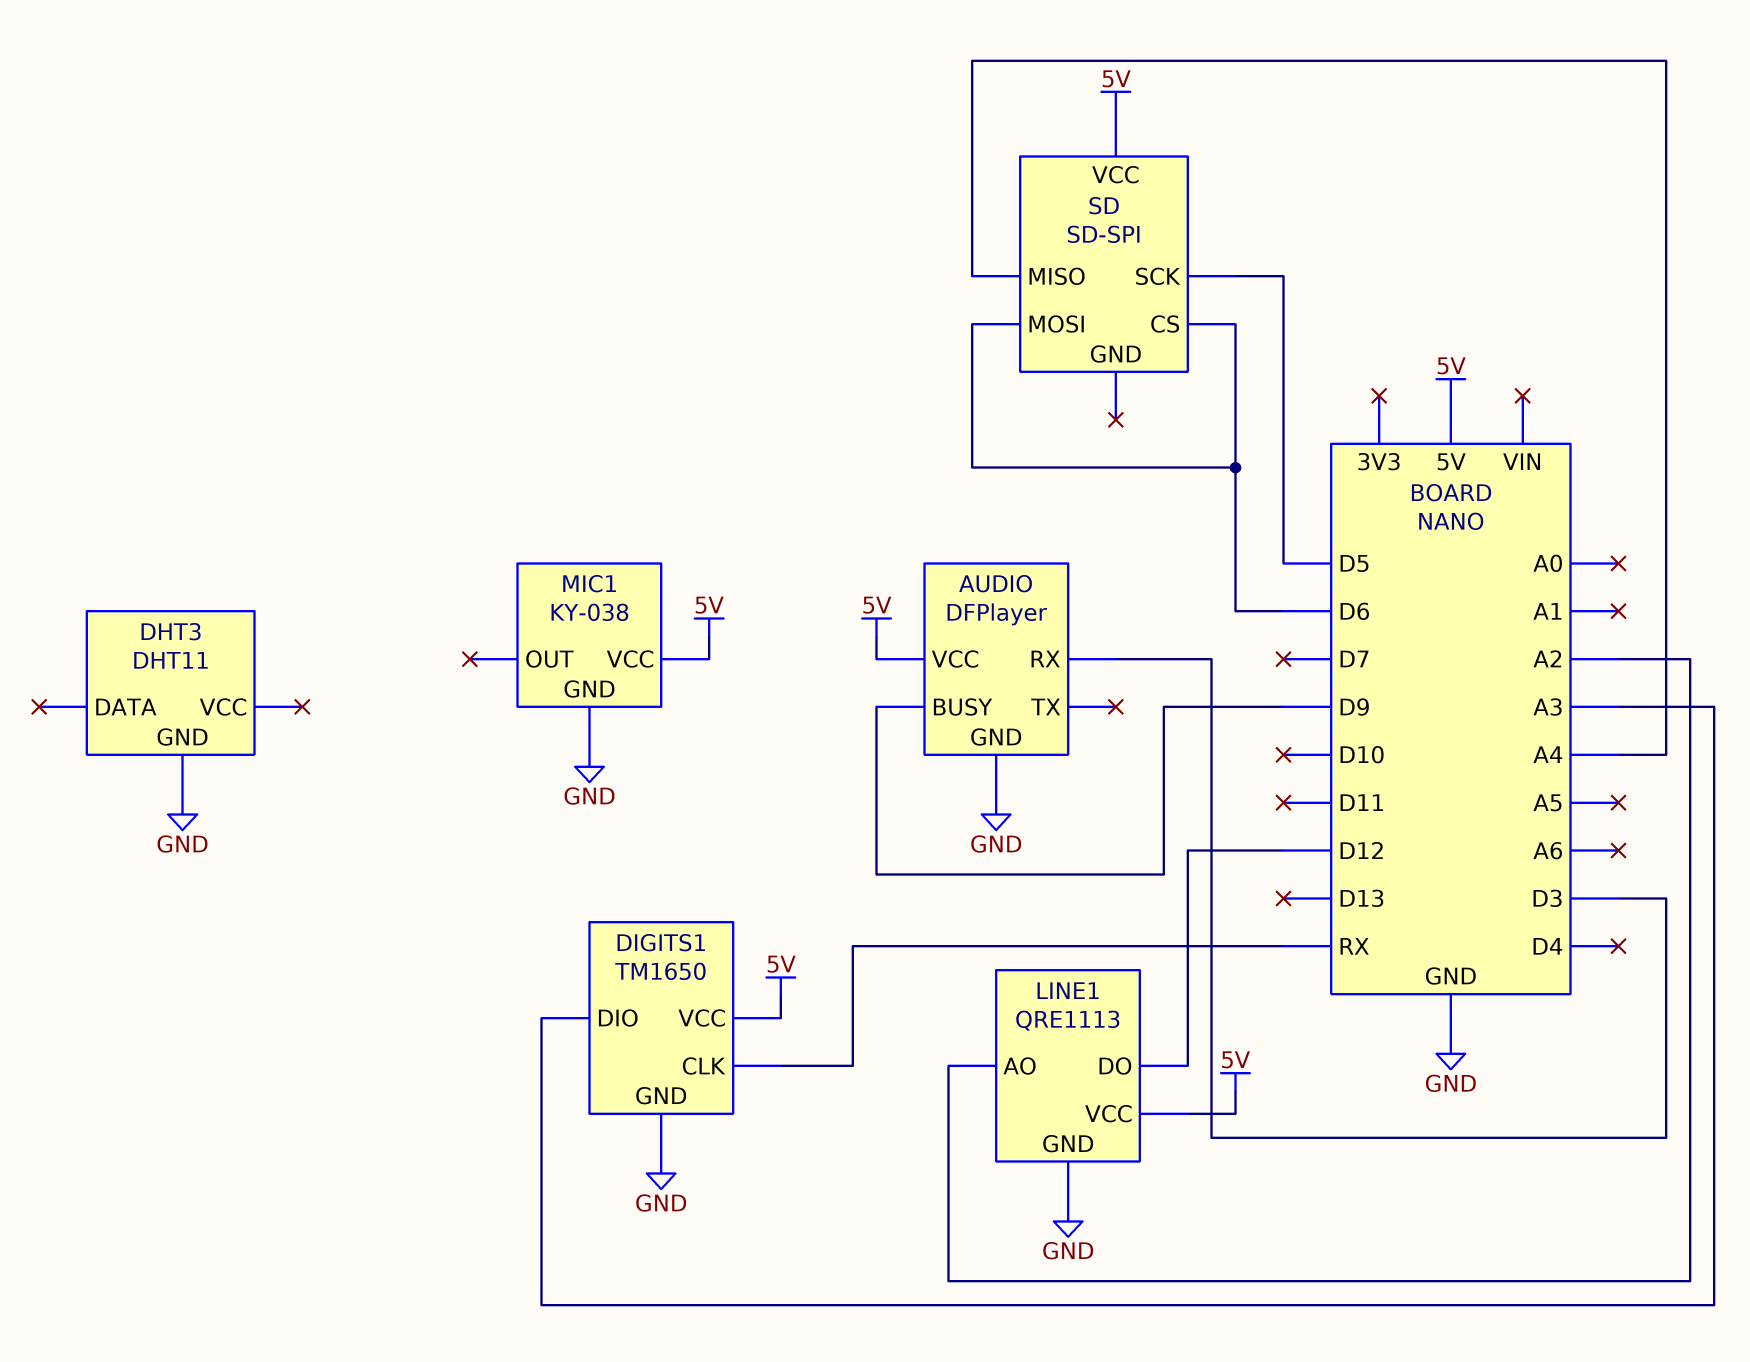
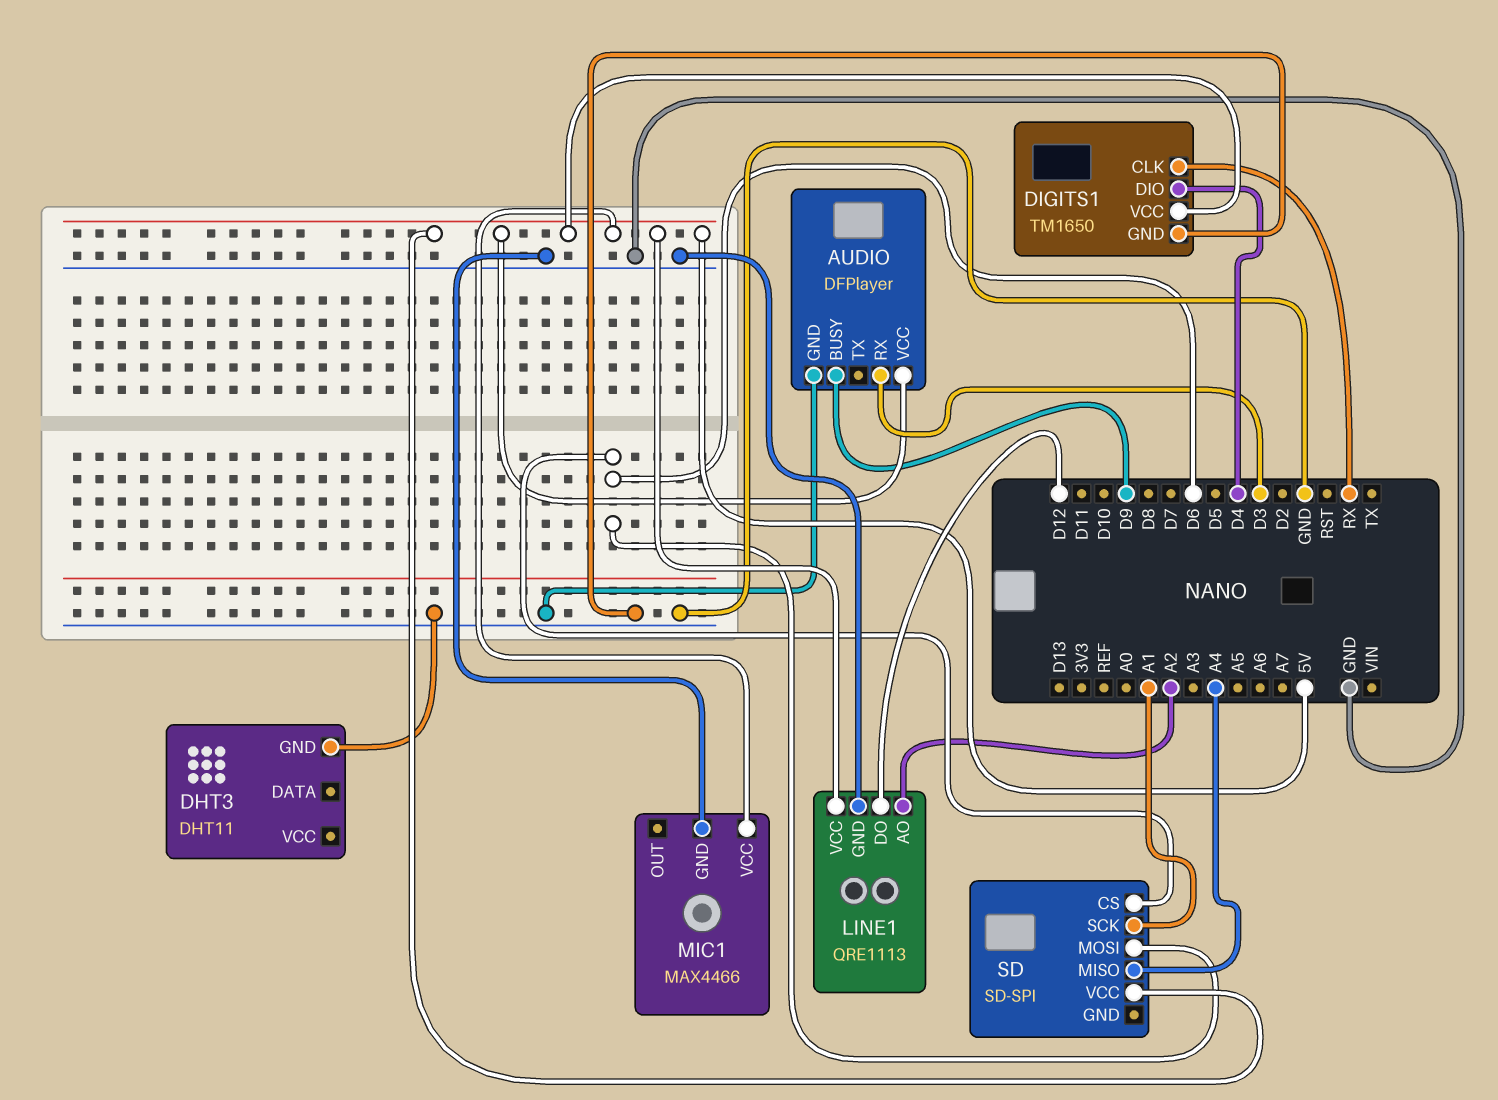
DIGITS1 pin DIO: A3 -> D4
MIC1: KY-038 -> MAX4466
SD pin SCK: D5 -> A1

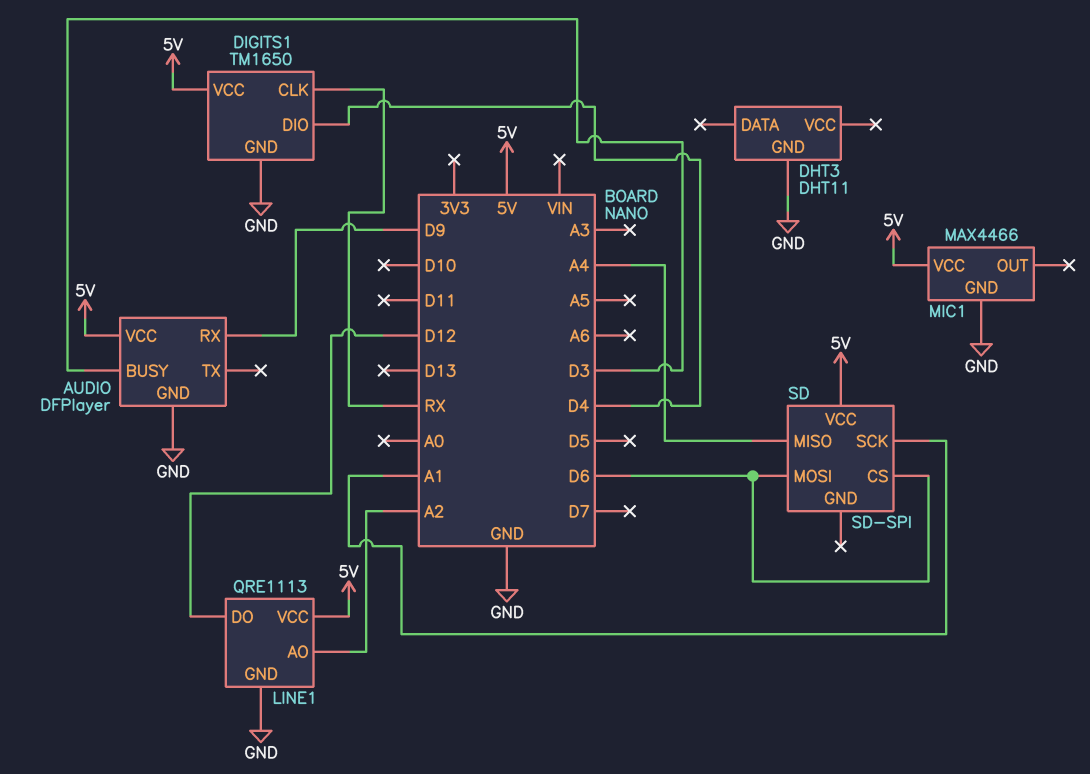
AUDIO pin BUSY: D9 -> D3
AUDIO pin RX: D3 -> D9

